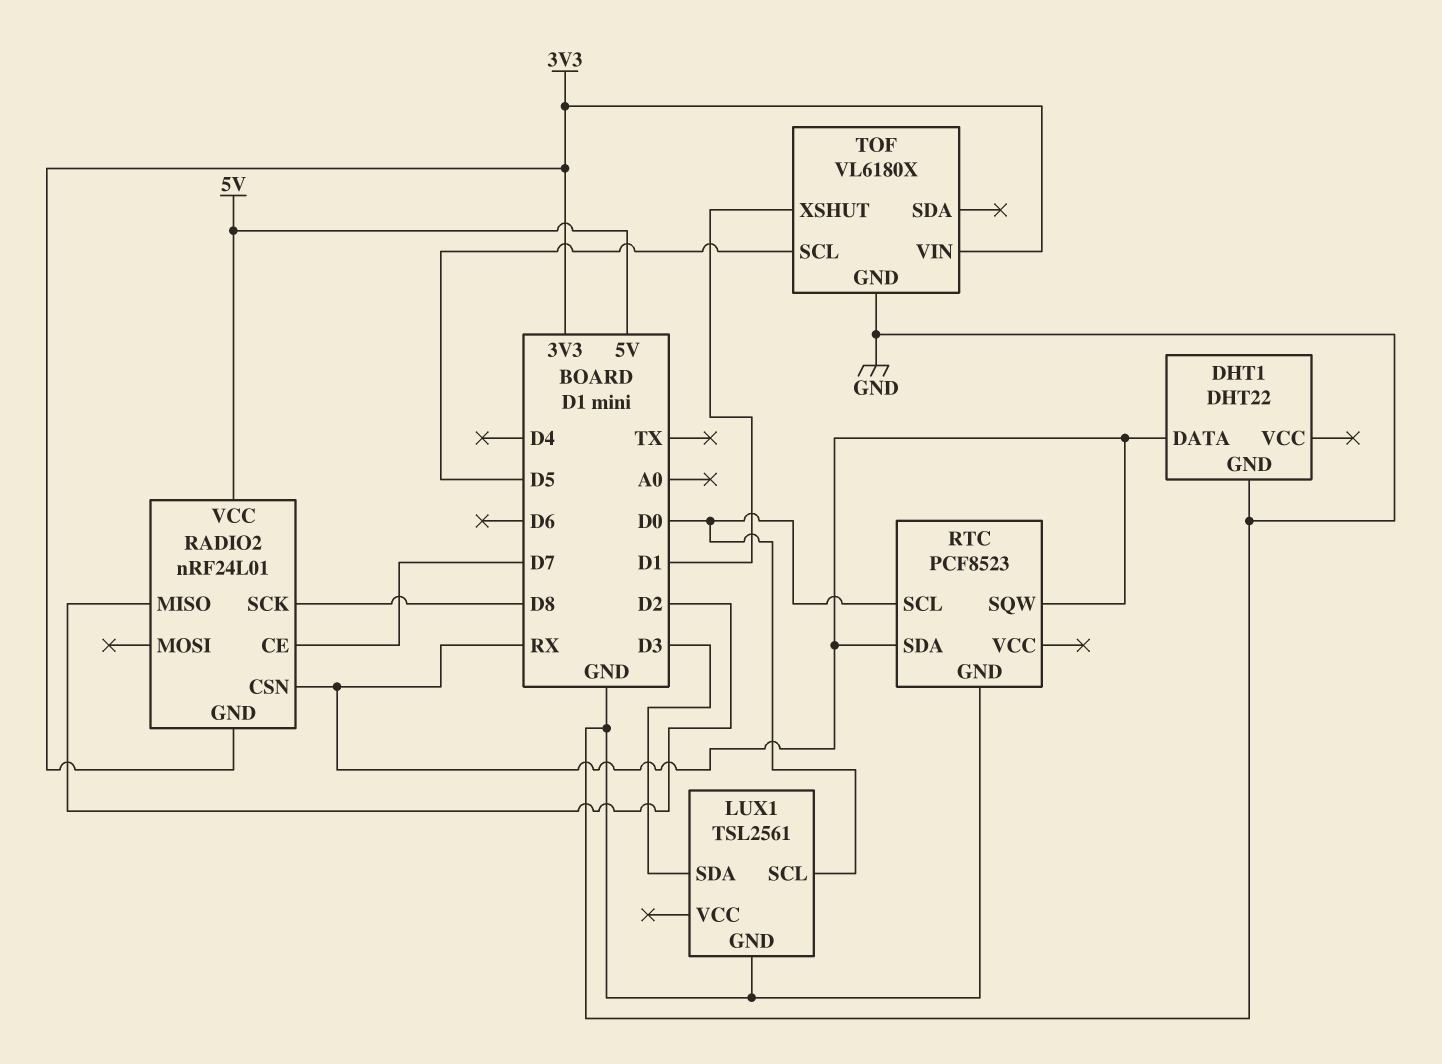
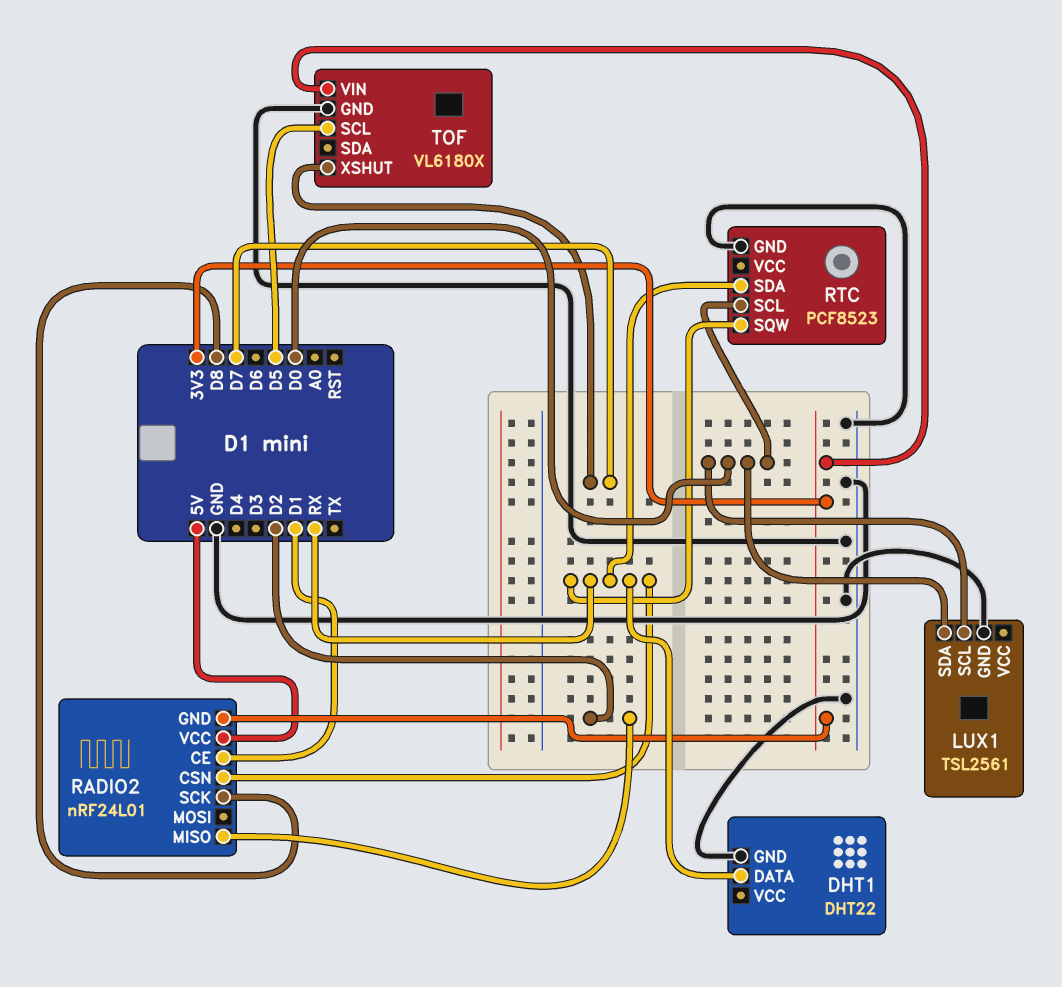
LUX1 pin SDA: D3 -> D0
RADIO2 pin CE: D7 -> D1
TOF pin XSHUT: D1 -> D7

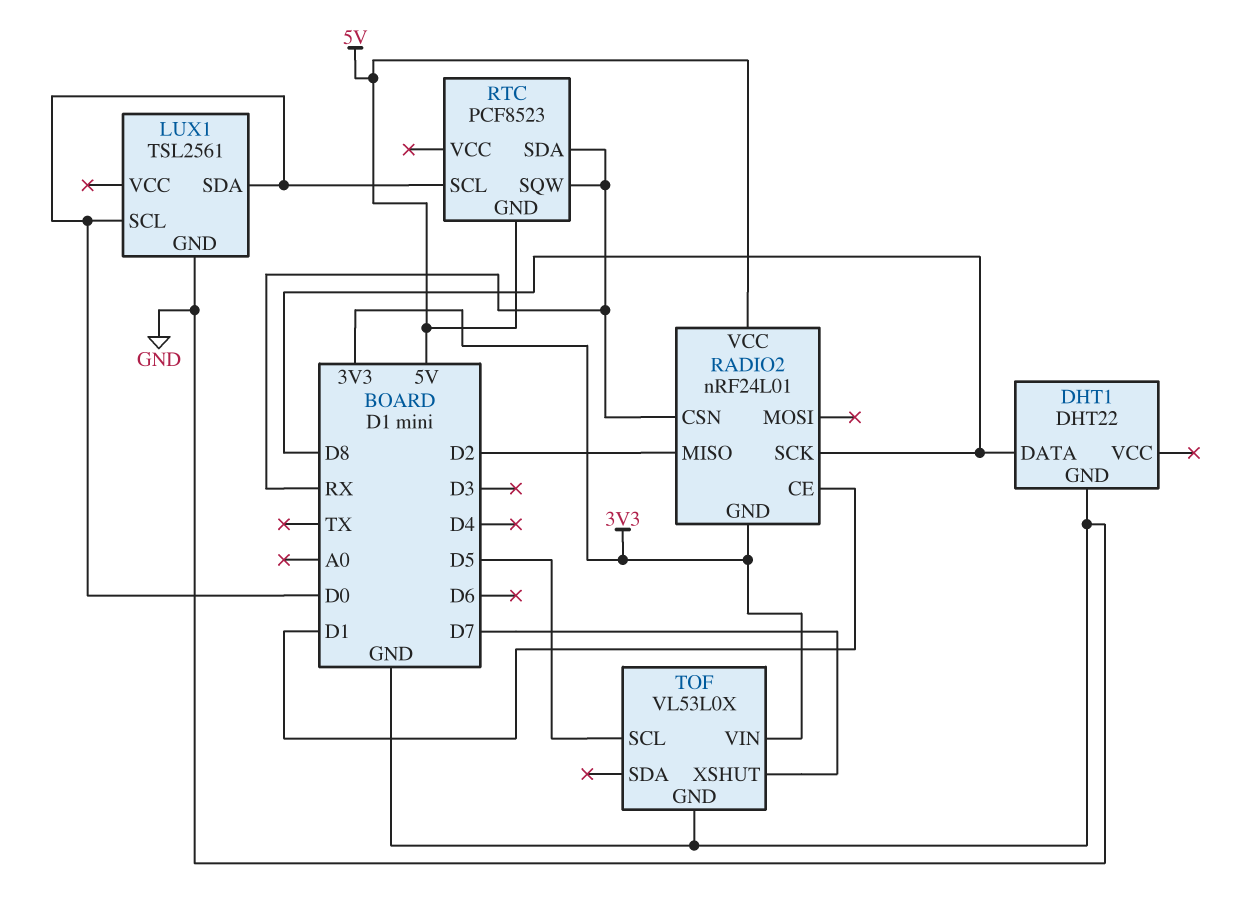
DHT1 pin DATA: RX -> D8
RTC pin GND: GND -> 5V
TOF: VL6180X -> VL53L0X

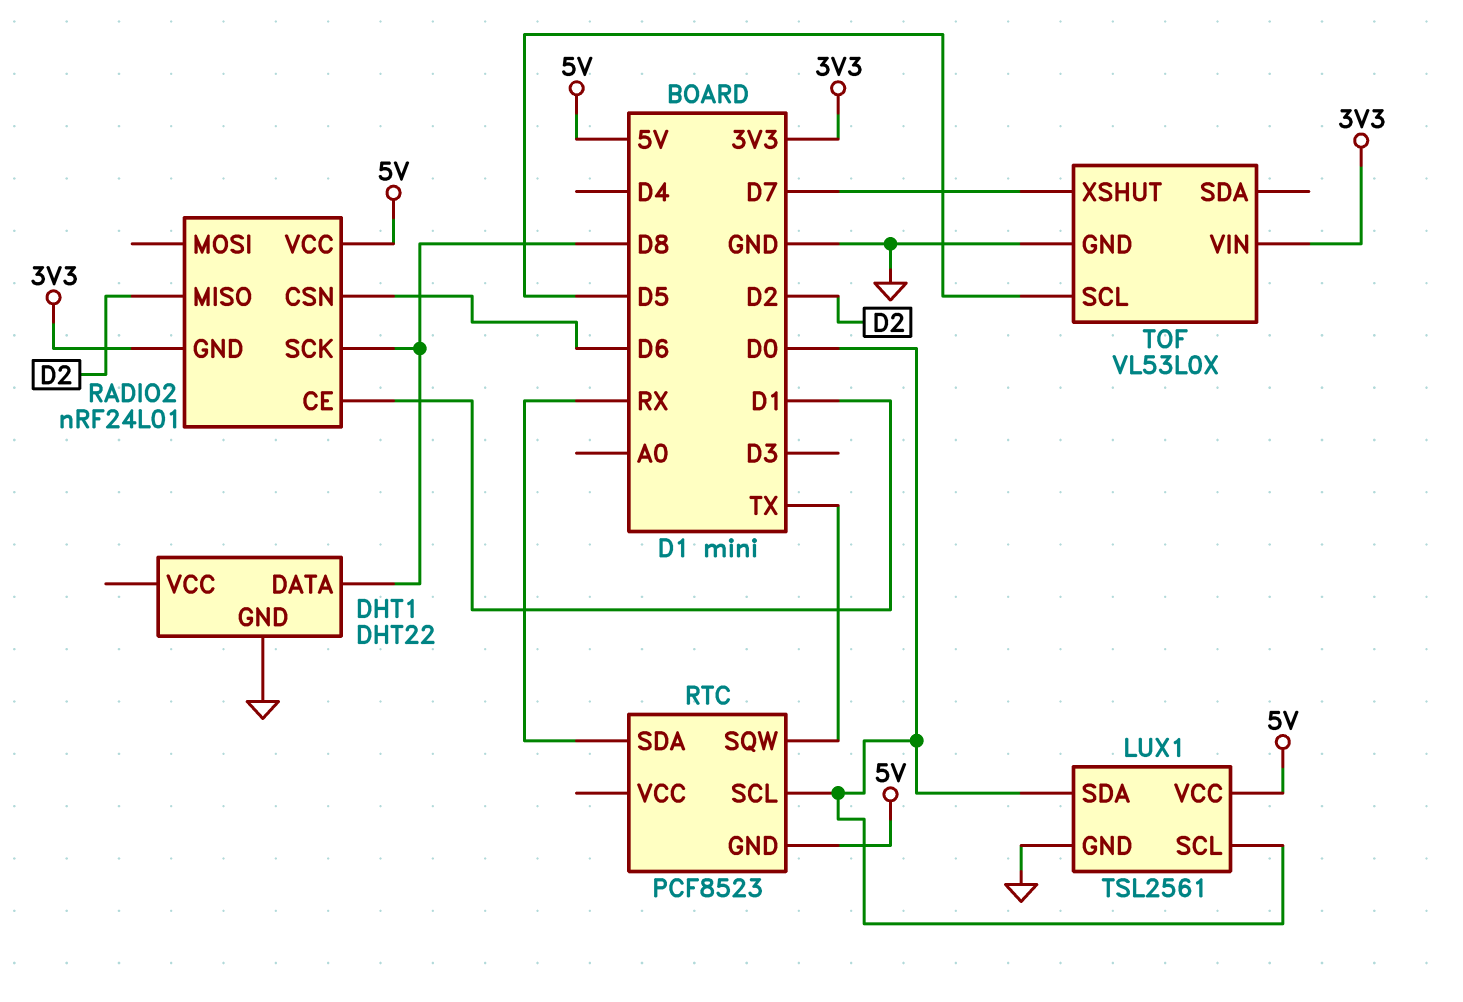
LUX1 pin VCC: none -> 5V
RADIO2 pin CSN: RX -> D6
RTC pin SQW: RX -> TX

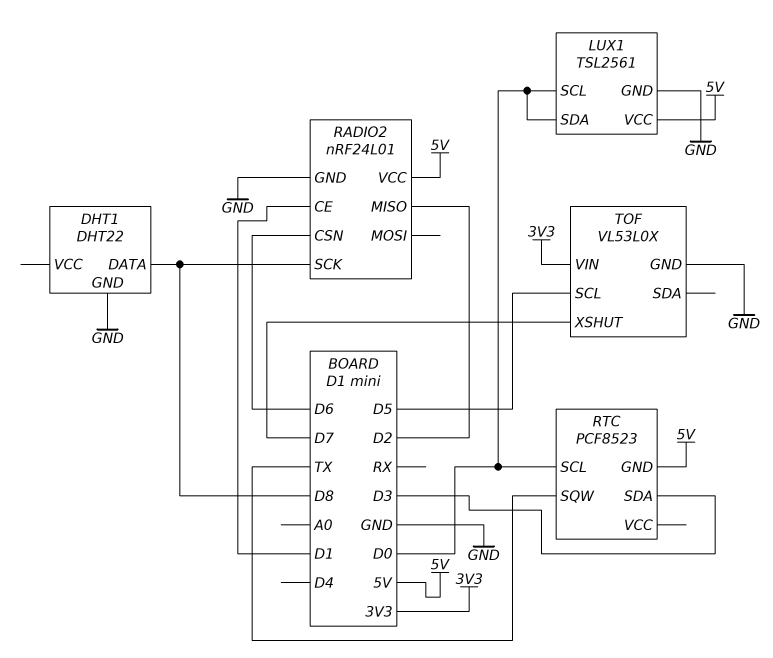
RADIO2 pin GND: 3V3 -> GND
RTC pin SDA: RX -> D3

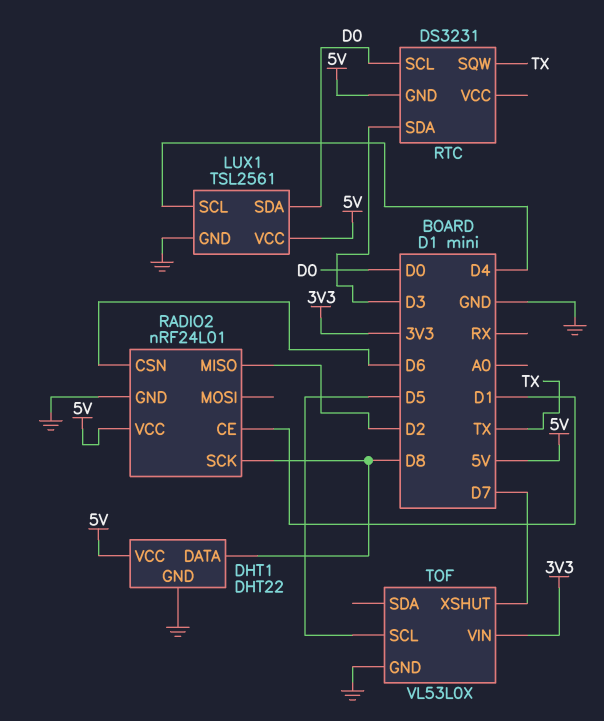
DHT1 pin VCC: none -> 5V
LUX1 pin SCL: D0 -> D4
RTC: PCF8523 -> DS3231

